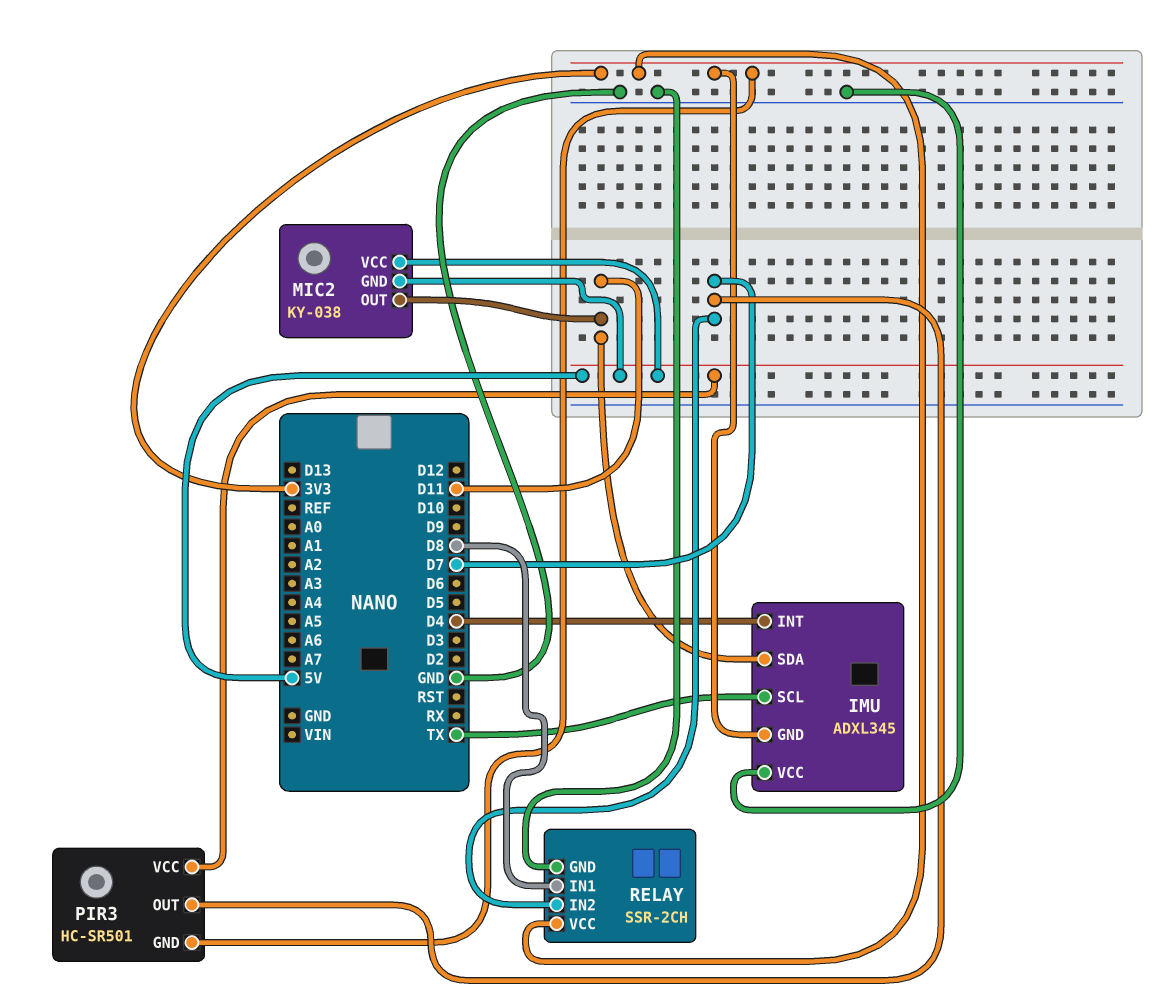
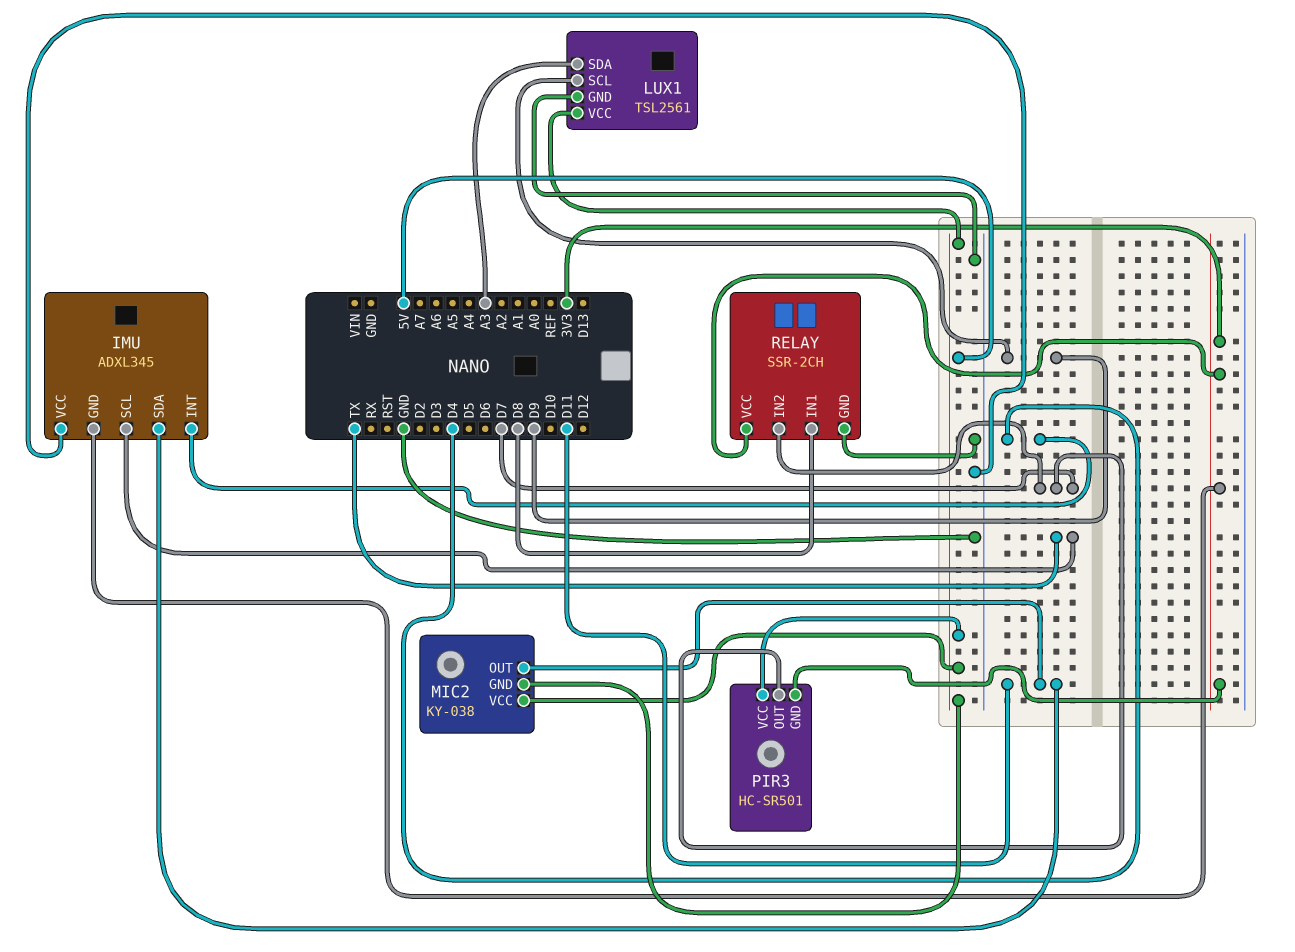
LUX1: none -> TSL2561
LUX1 pin GND: none -> GND
LUX1 pin SCL: none -> D9
LUX1 pin SDA: none -> A3
LUX1 pin VCC: none -> 5V

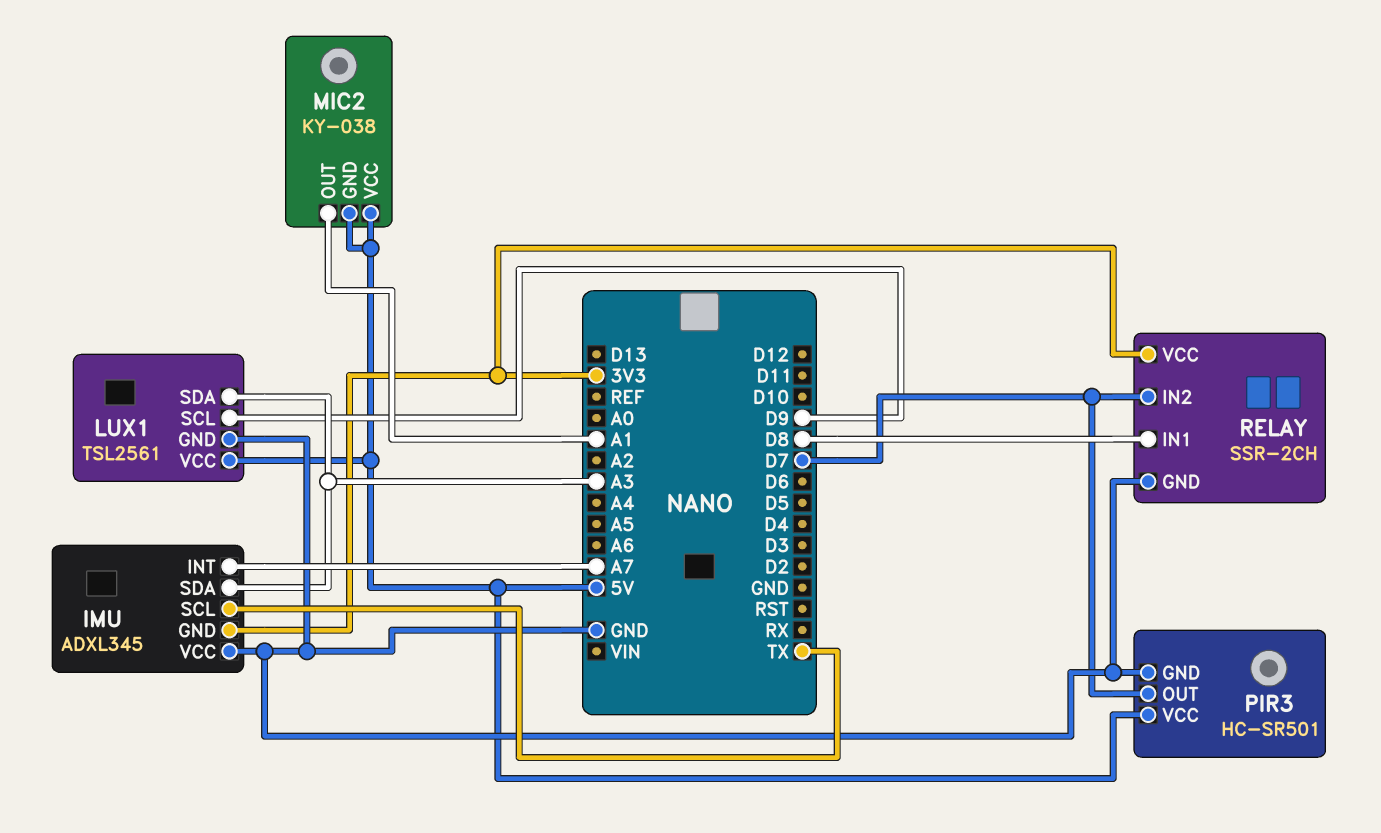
IMU pin INT: D4 -> A7
IMU pin SDA: D11 -> A3
MIC2 pin OUT: D11 -> A1
PIR3 pin GND: 3V3 -> GND

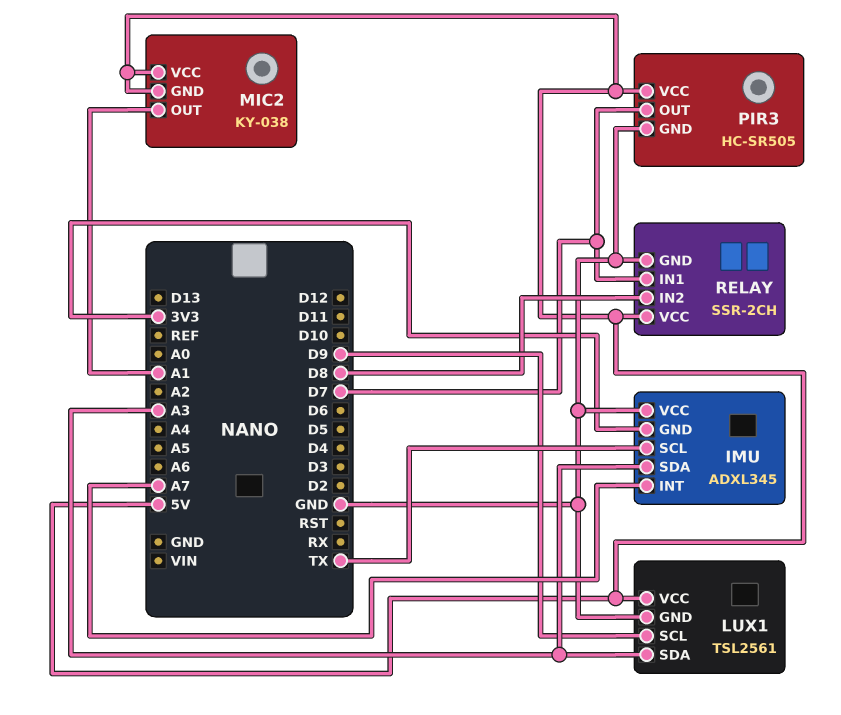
PIR3: HC-SR501 -> HC-SR505
RELAY pin IN1: D8 -> D7
RELAY pin IN2: D7 -> D8
RELAY pin VCC: 3V3 -> 5V

